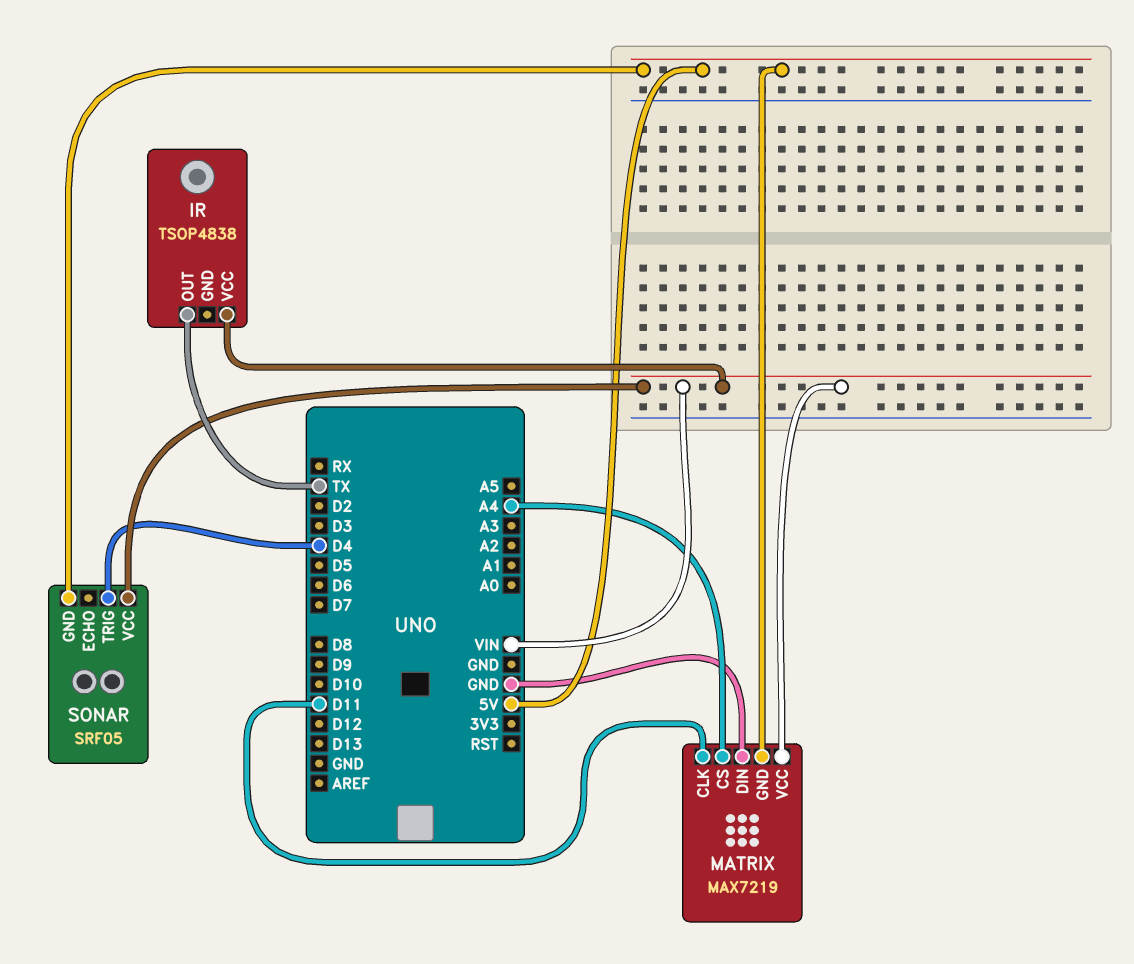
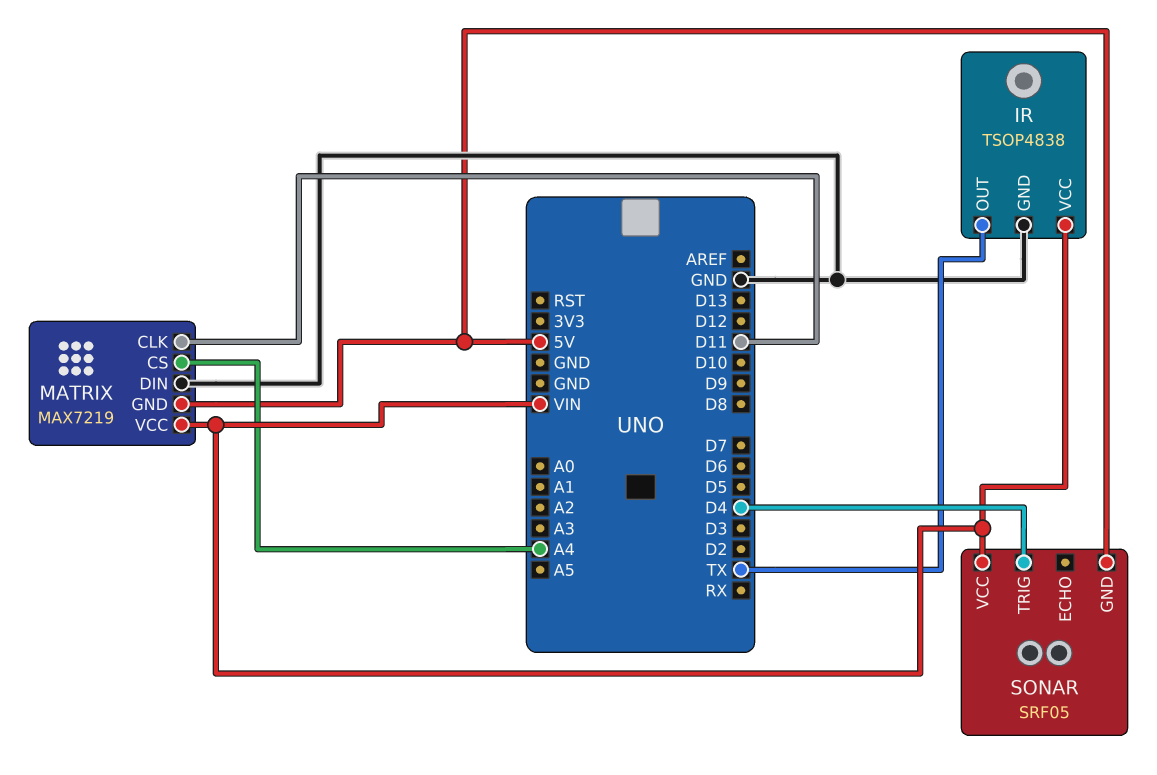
IR pin GND: none -> GND

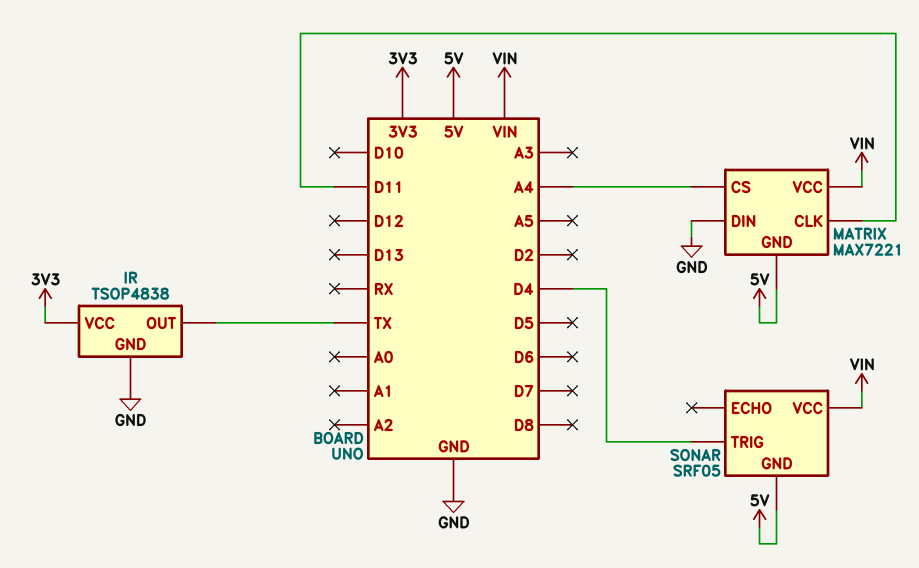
IR pin VCC: VIN -> 3V3
MATRIX: MAX7219 -> MAX7221

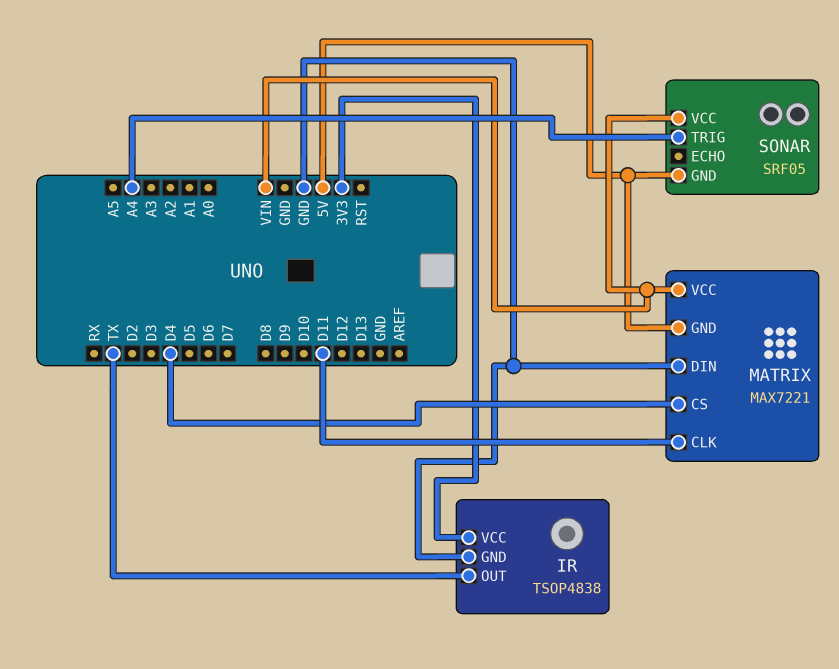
MATRIX pin CS: A4 -> D4
SONAR pin TRIG: D4 -> A4

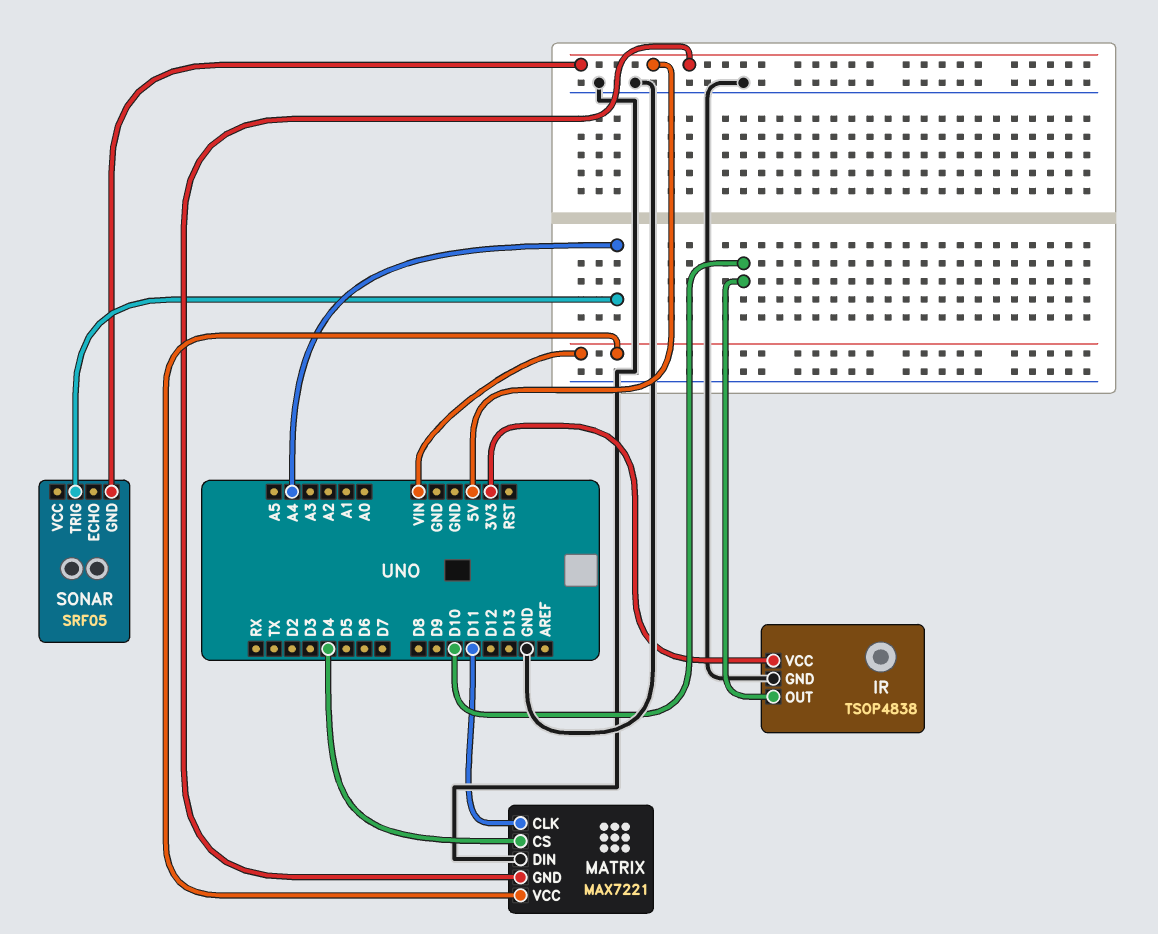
IR pin OUT: TX -> D10
SONAR pin VCC: VIN -> none

